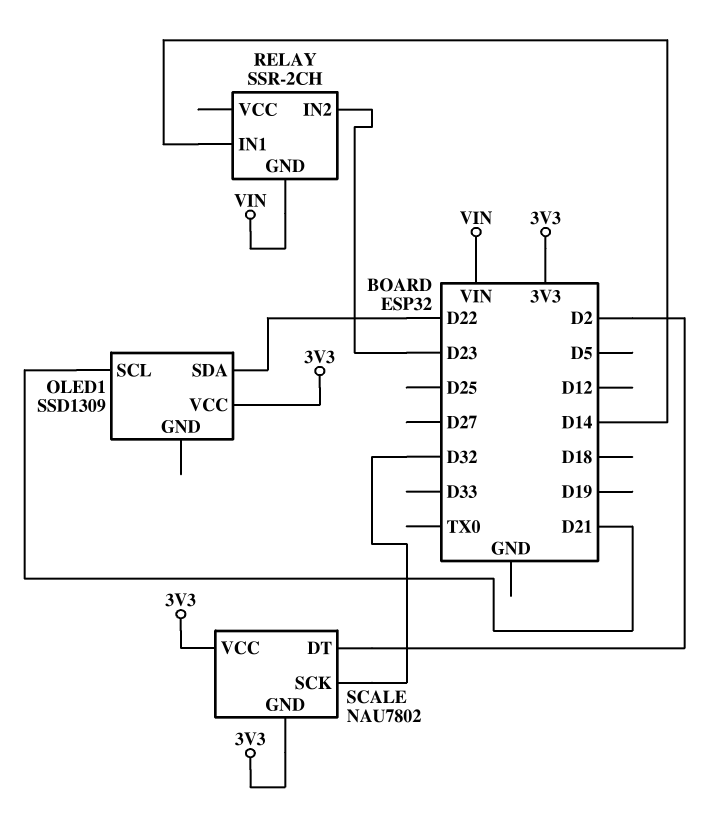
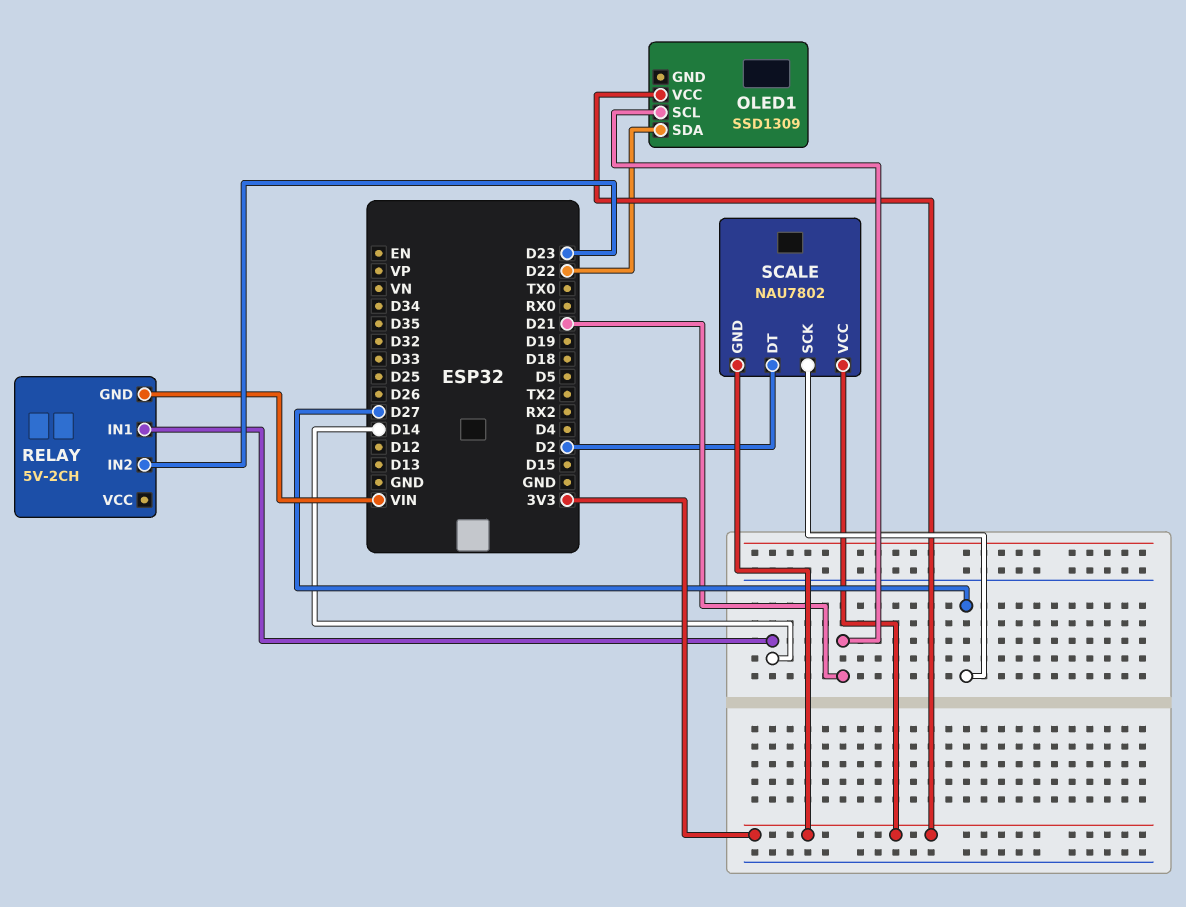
RELAY: SSR-2CH -> 5V-2CH
SCALE pin SCK: D32 -> D27

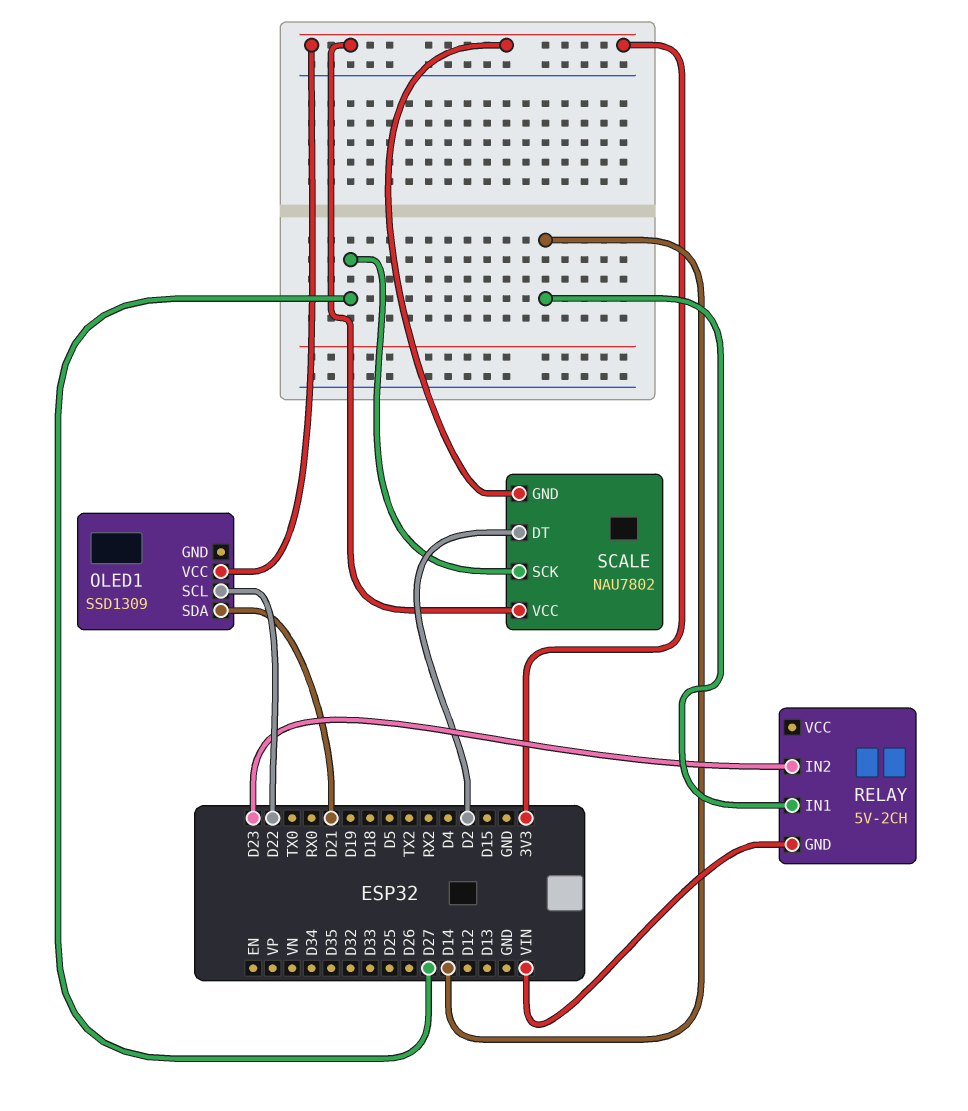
OLED1 pin SCL: D21 -> D22
OLED1 pin SDA: D22 -> D21

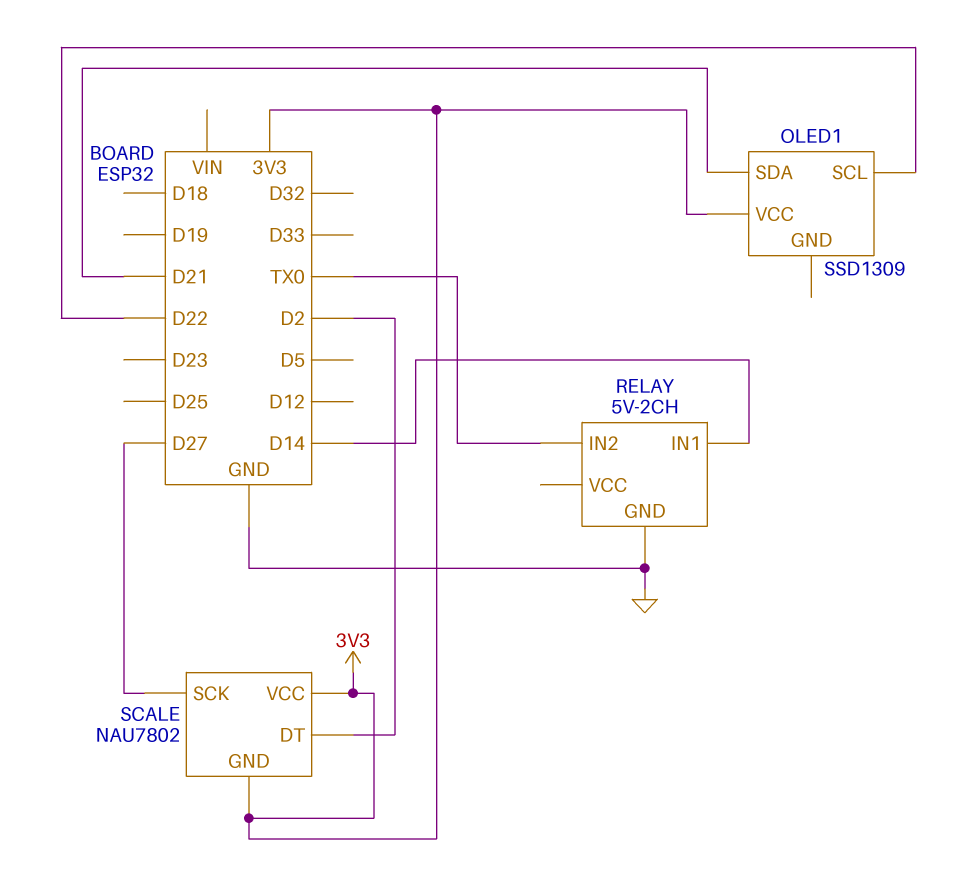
RELAY pin GND: VIN -> GND
RELAY pin IN2: D23 -> TX0

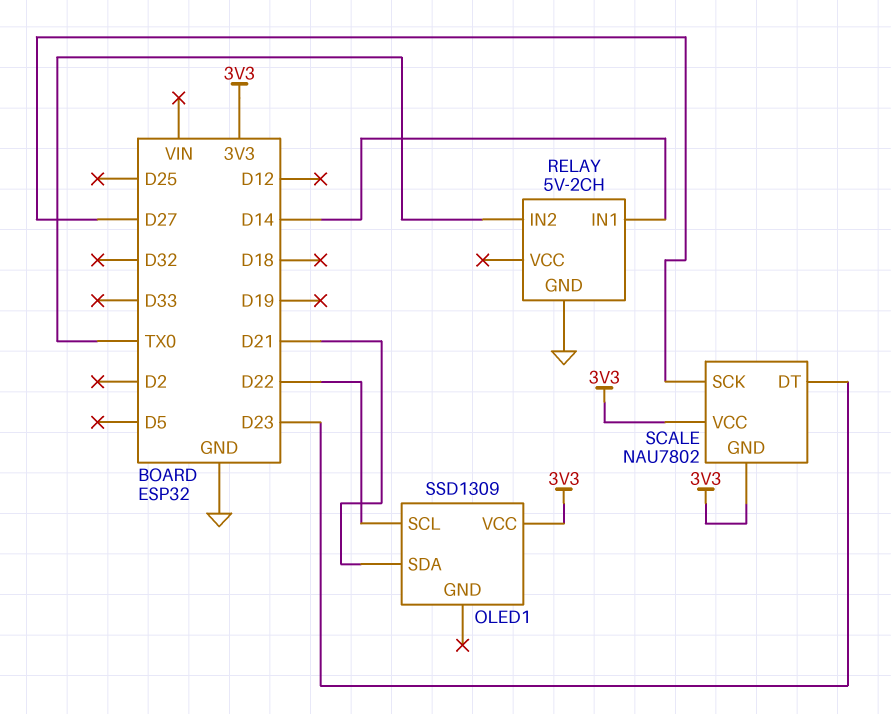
SCALE pin DT: D2 -> D23

